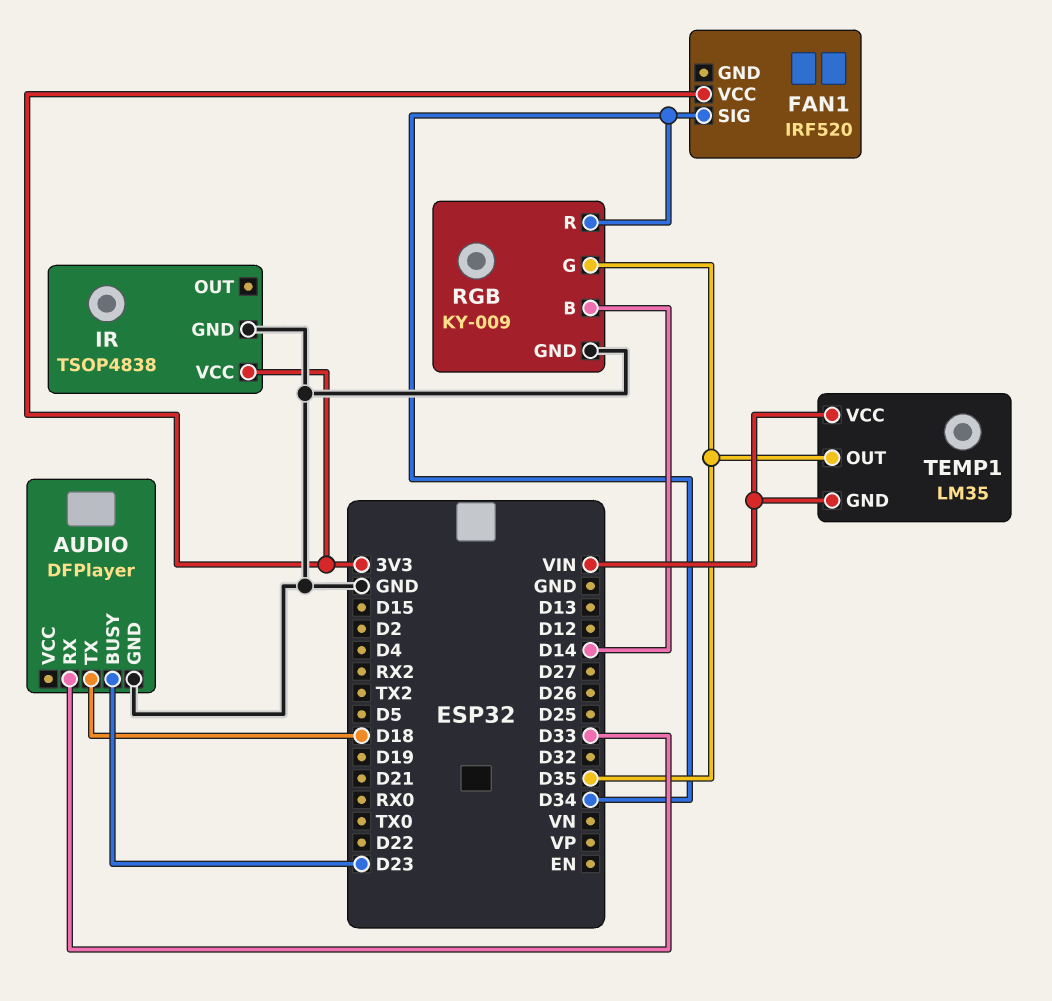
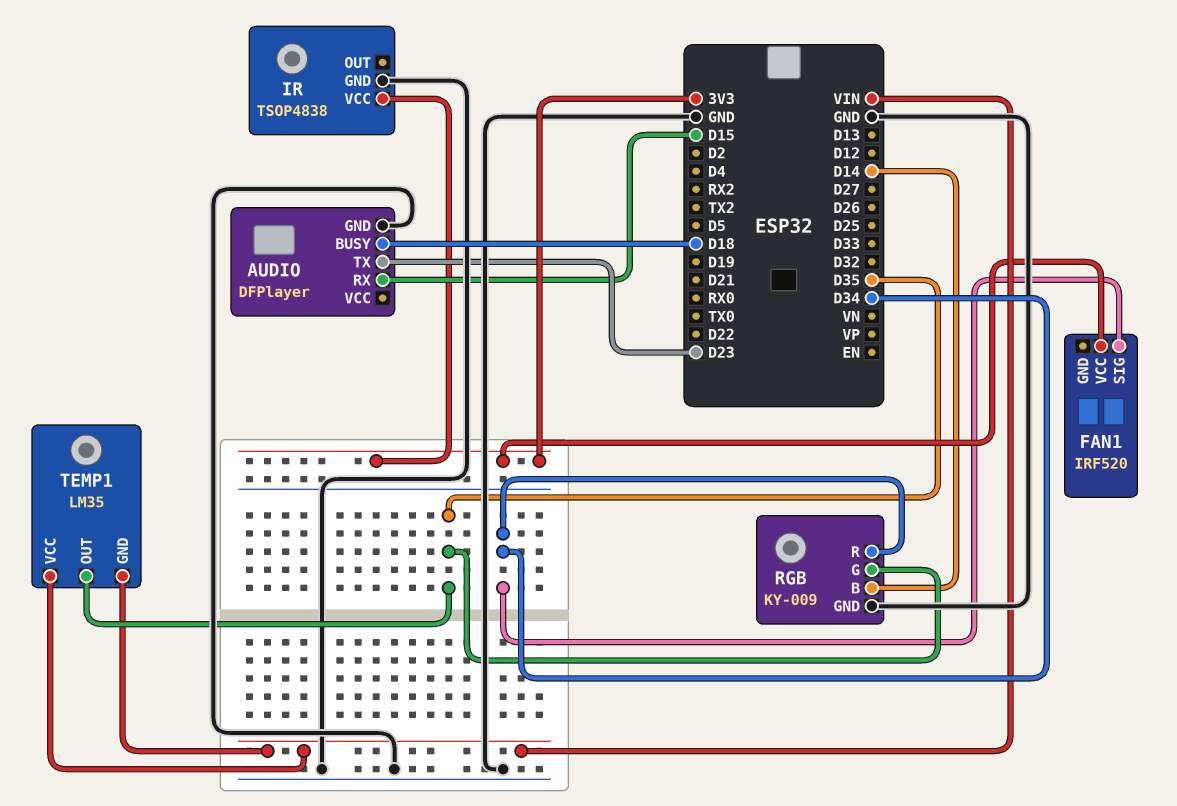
AUDIO pin BUSY: D23 -> D18
AUDIO pin RX: D33 -> D15
AUDIO pin TX: D18 -> D23

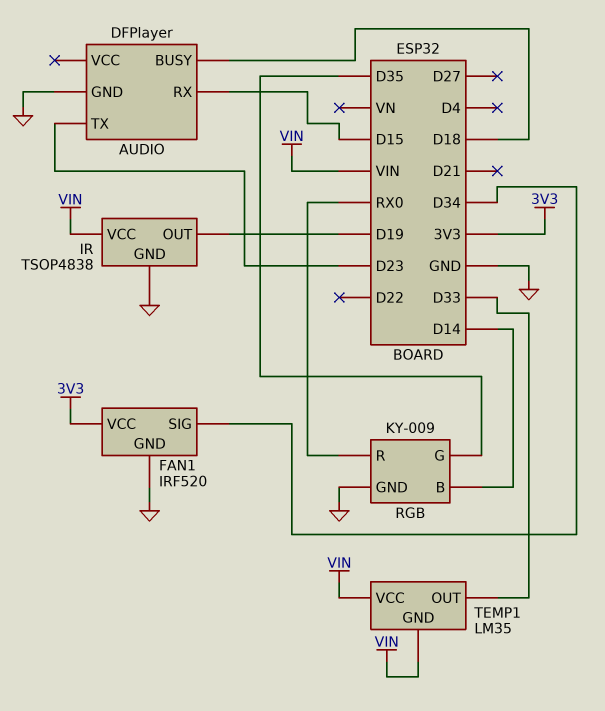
FAN1 pin GND: none -> GND
IR pin OUT: none -> D19
IR pin VCC: 3V3 -> VIN
RGB pin R: D34 -> RX0
TEMP1 pin OUT: D35 -> D33

